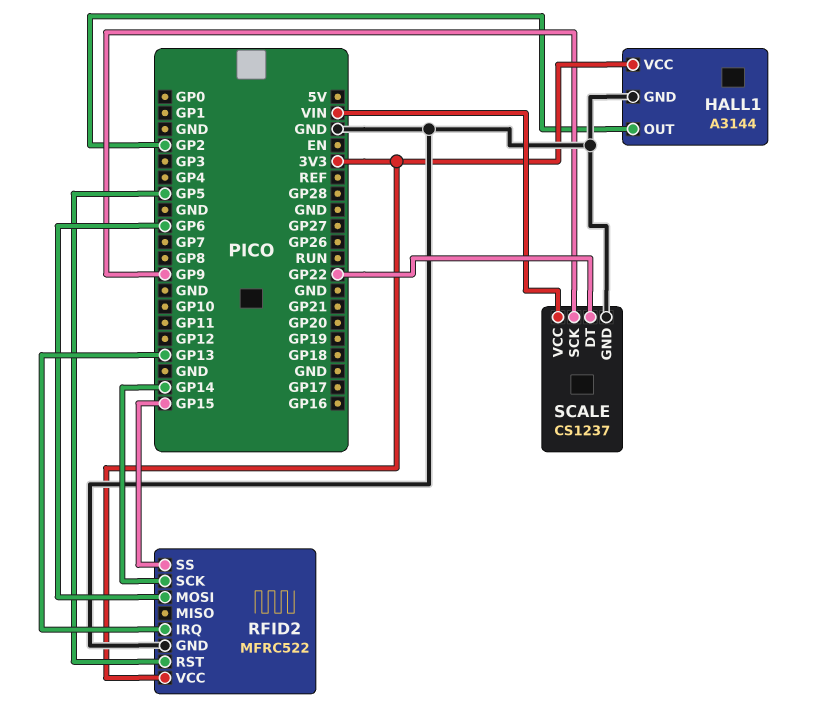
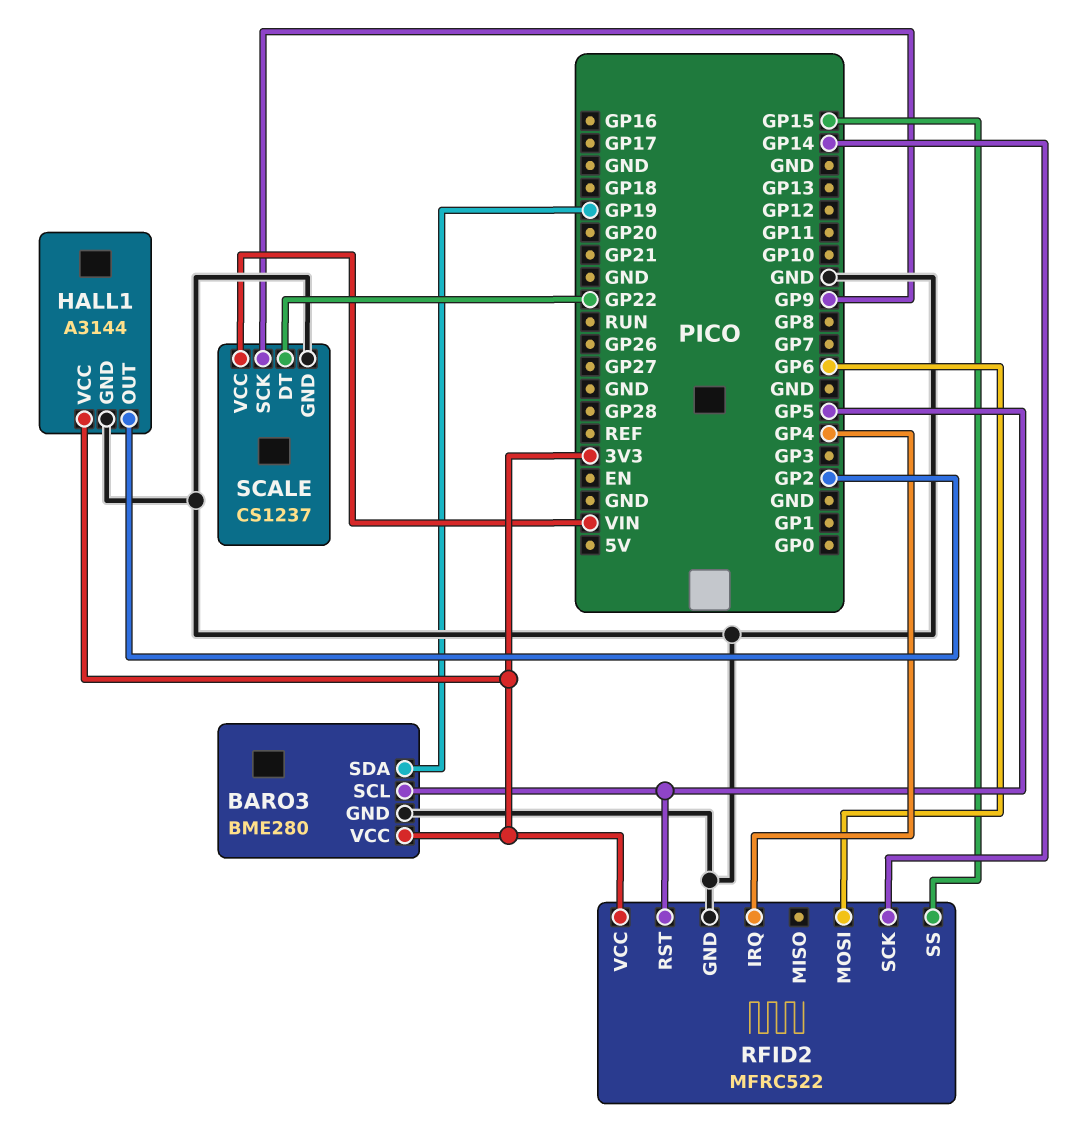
BARO3: none -> BME280
BARO3 pin GND: none -> GND
BARO3 pin SCL: none -> GP5
BARO3 pin SDA: none -> GP19
BARO3 pin VCC: none -> 3V3
RFID2 pin IRQ: GP13 -> GP4

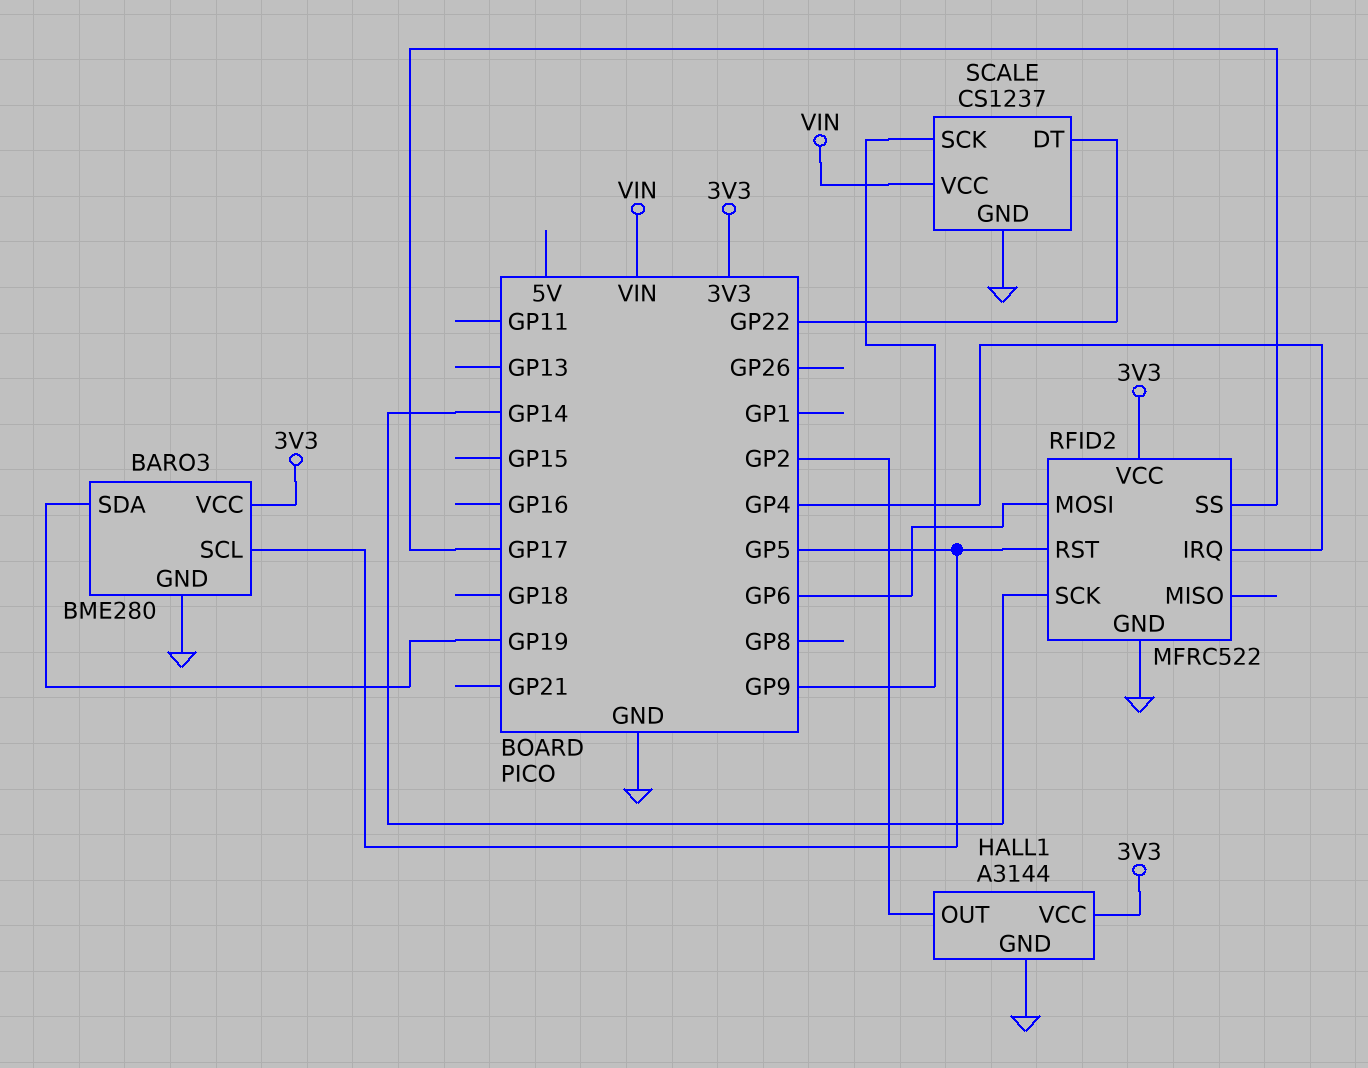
RFID2 pin SS: GP15 -> GP17

